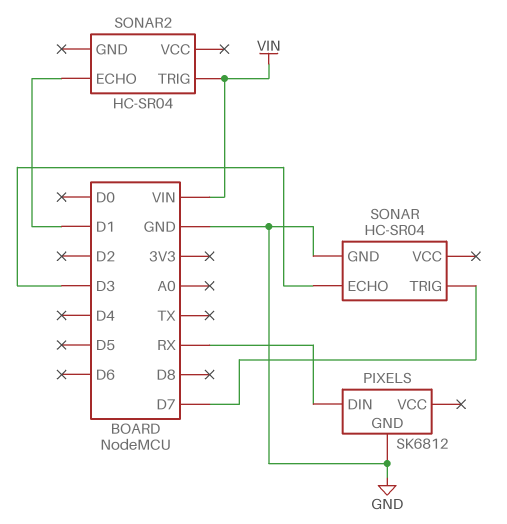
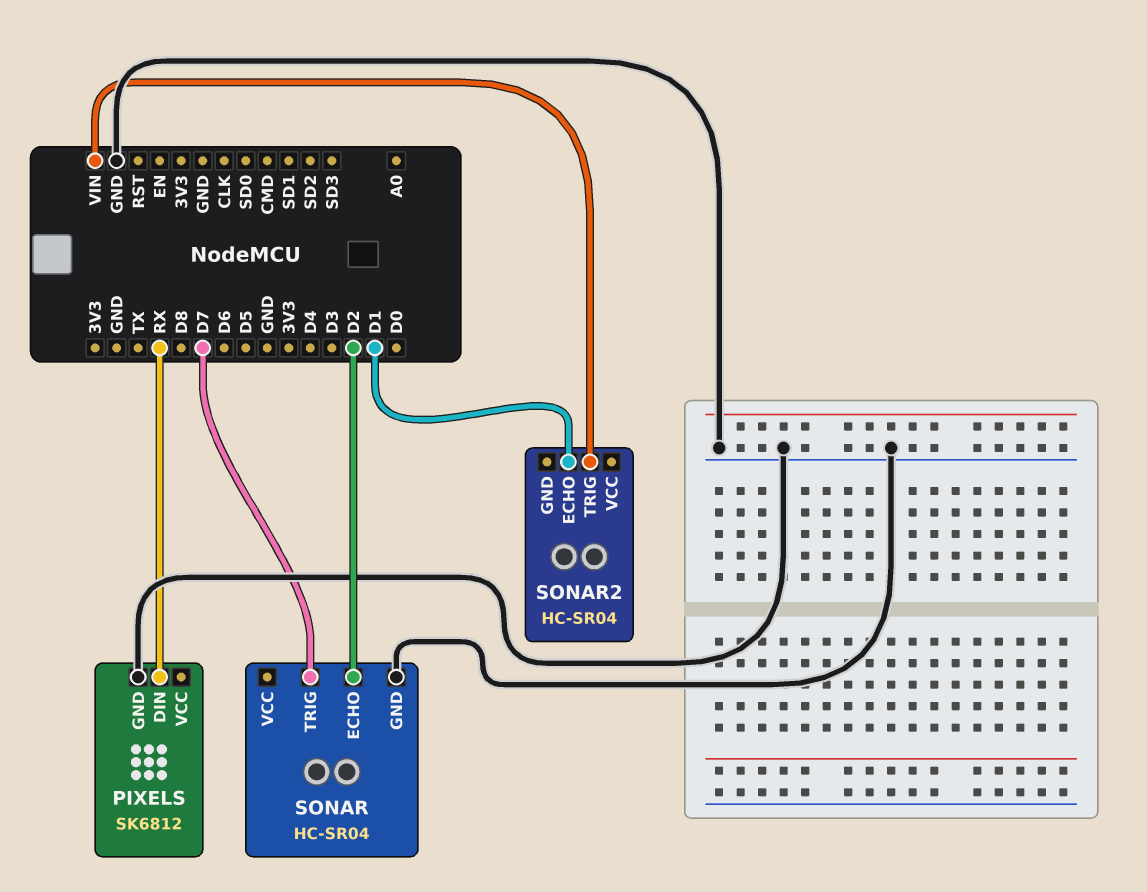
SONAR pin ECHO: D3 -> D2

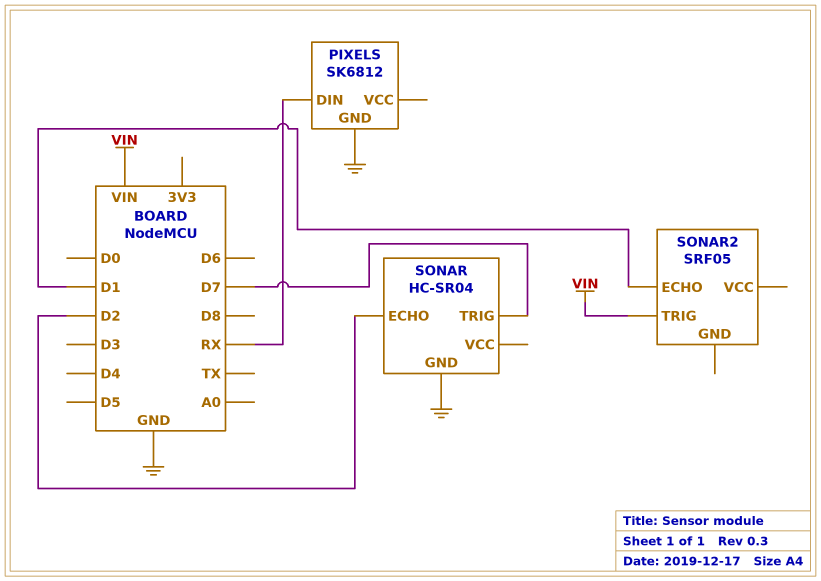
SONAR2: HC-SR04 -> SRF05

